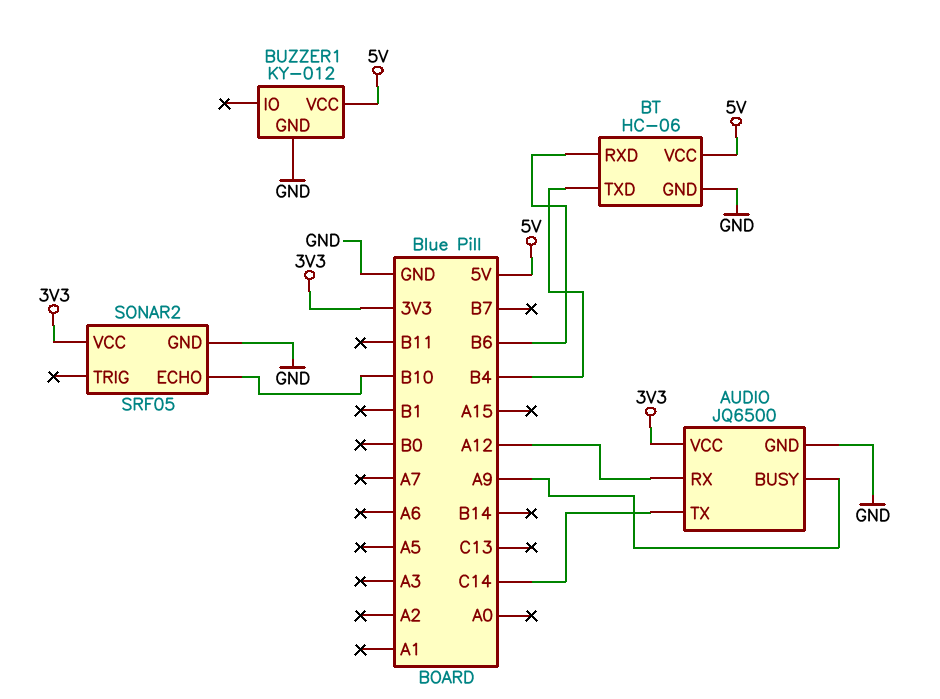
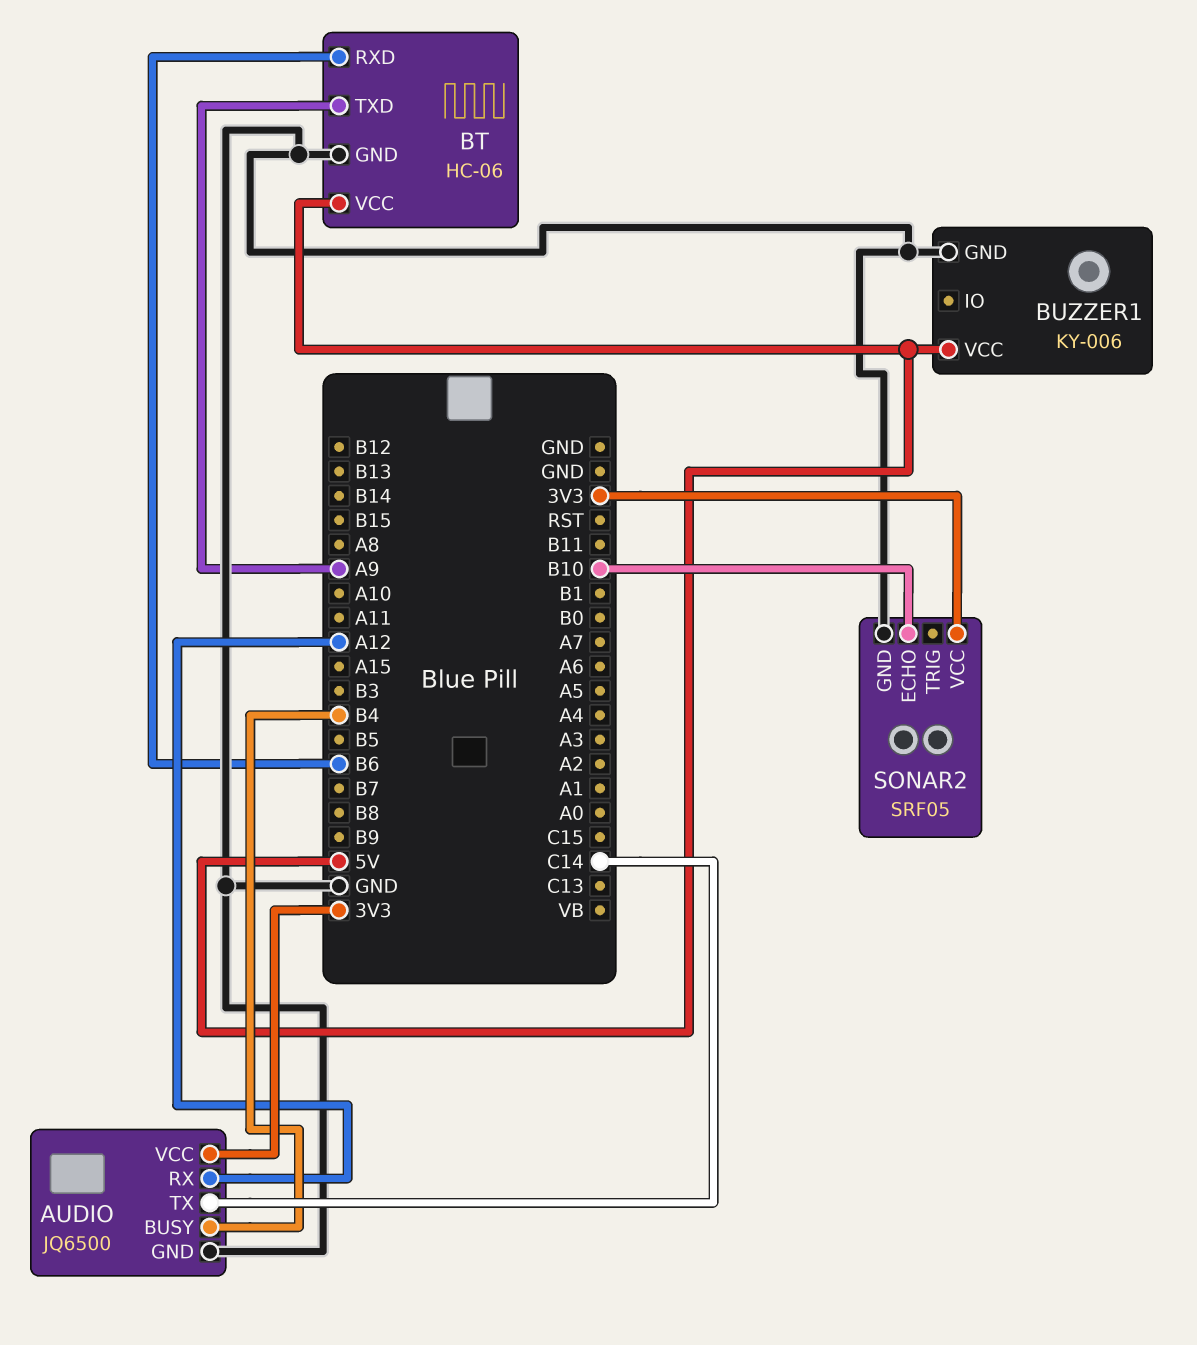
AUDIO pin BUSY: A9 -> B4
BT pin TXD: B4 -> A9
BUZZER1: KY-012 -> KY-006

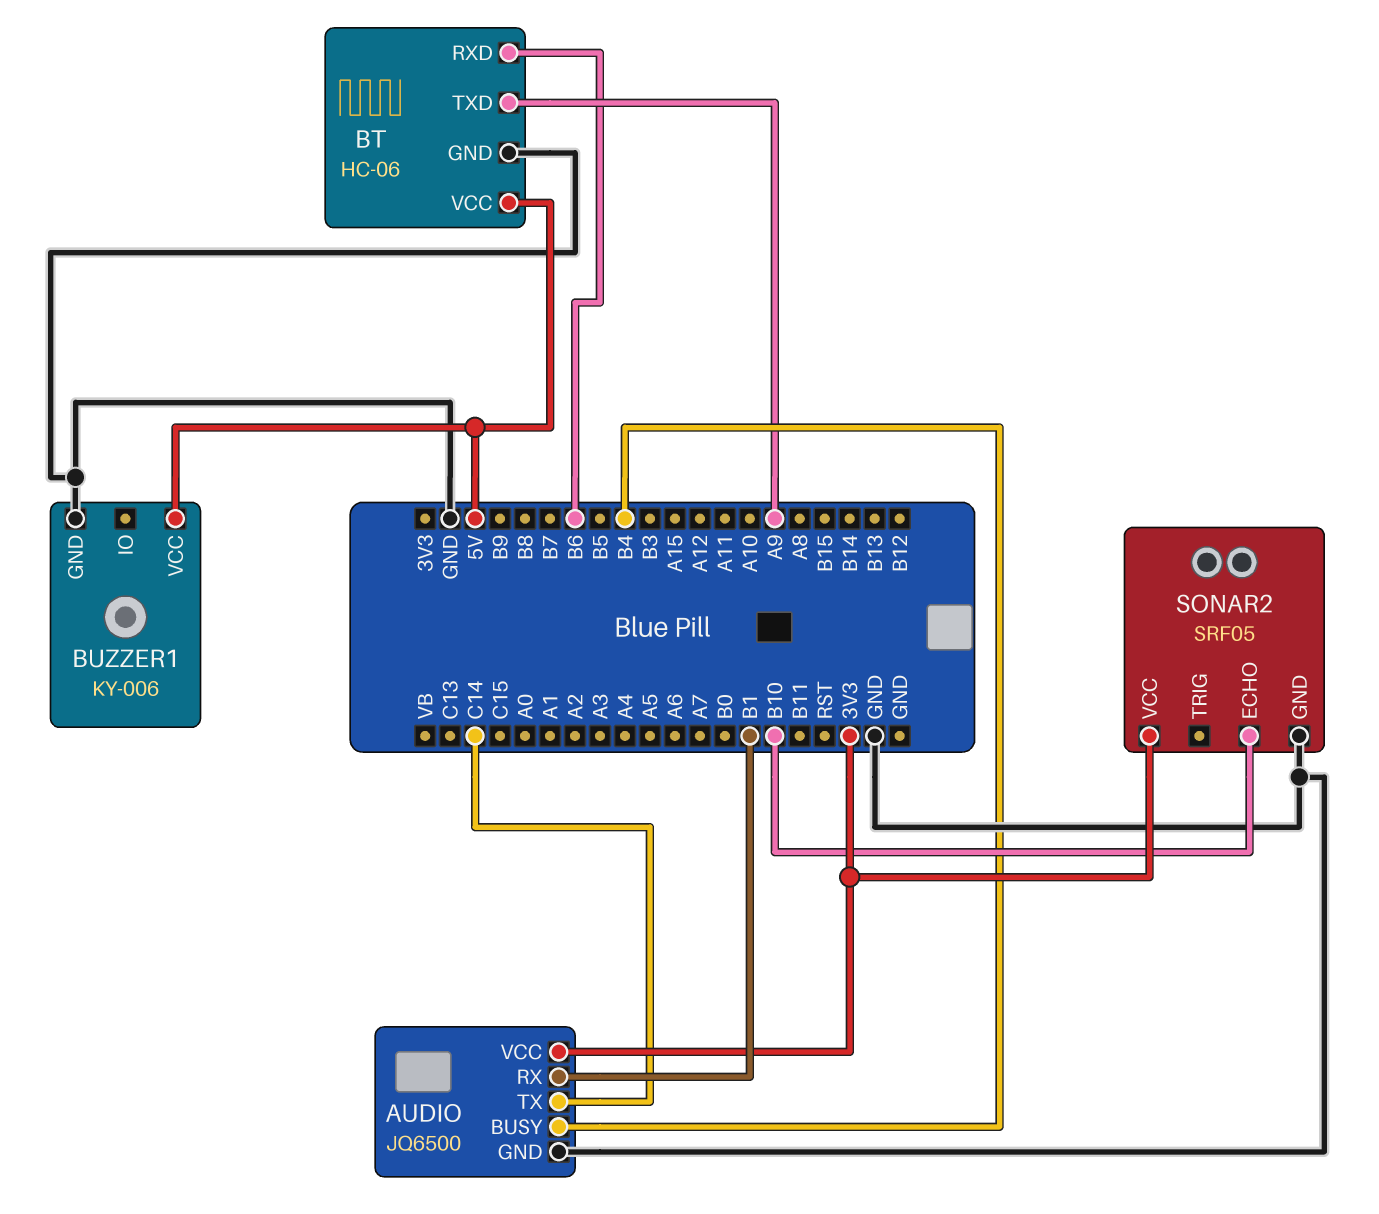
AUDIO pin RX: A12 -> B1

